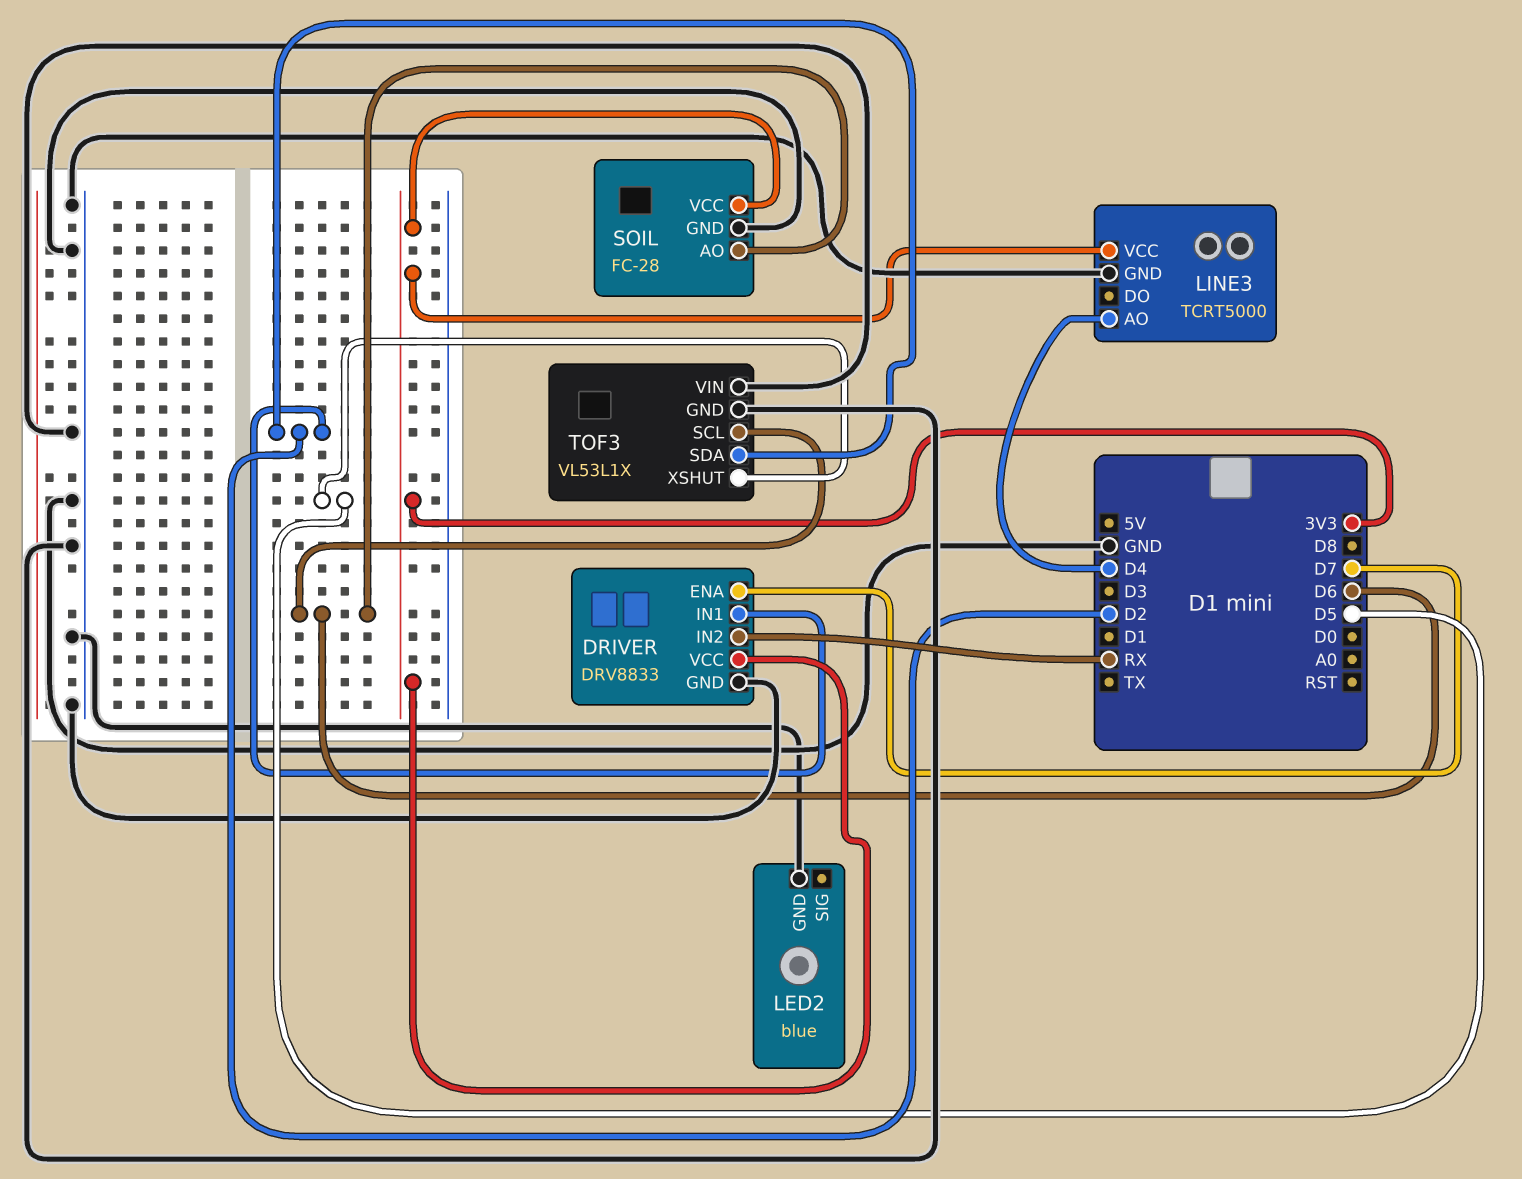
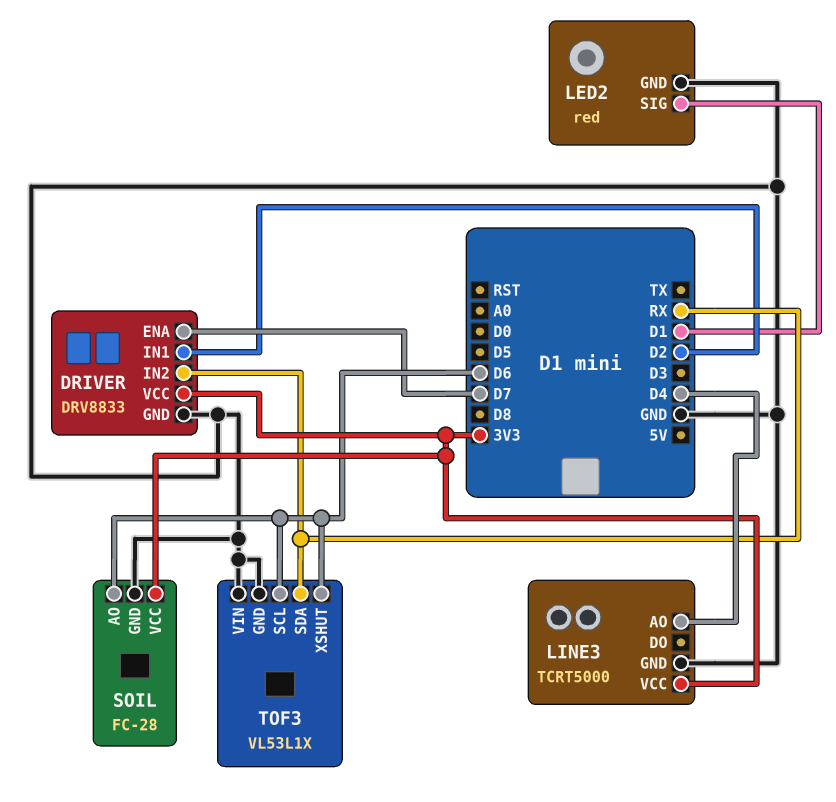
LED2: blue -> red
LED2 pin SIG: none -> D1
TOF3 pin SDA: D2 -> RX
TOF3 pin XSHUT: D5 -> D6

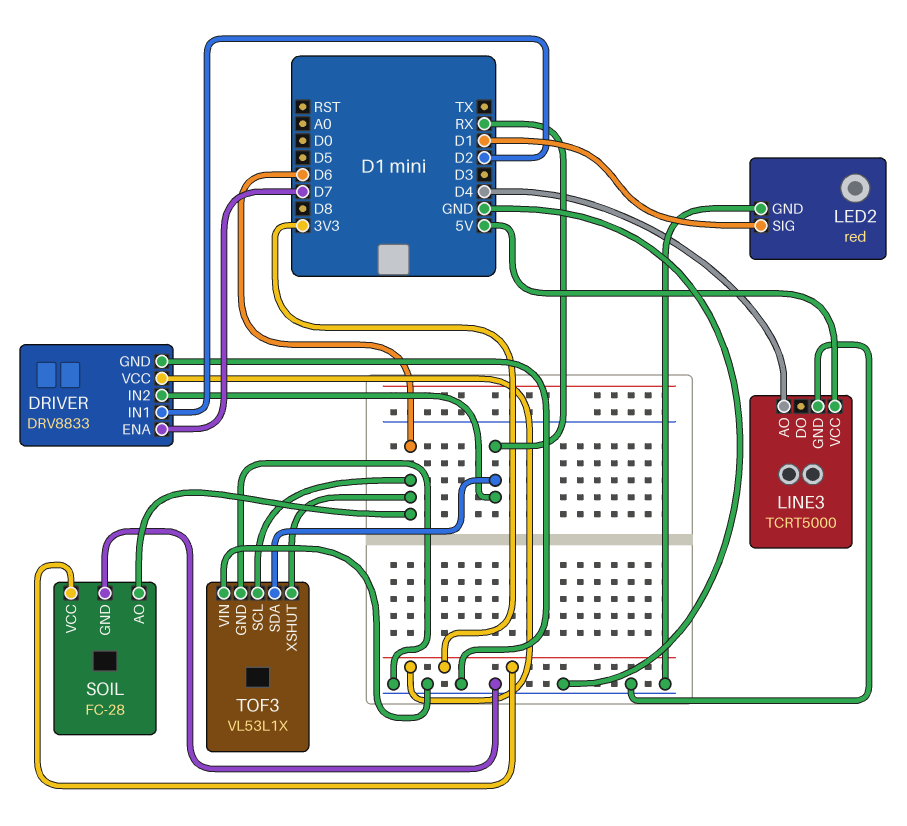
LINE3 pin VCC: 3V3 -> 5V

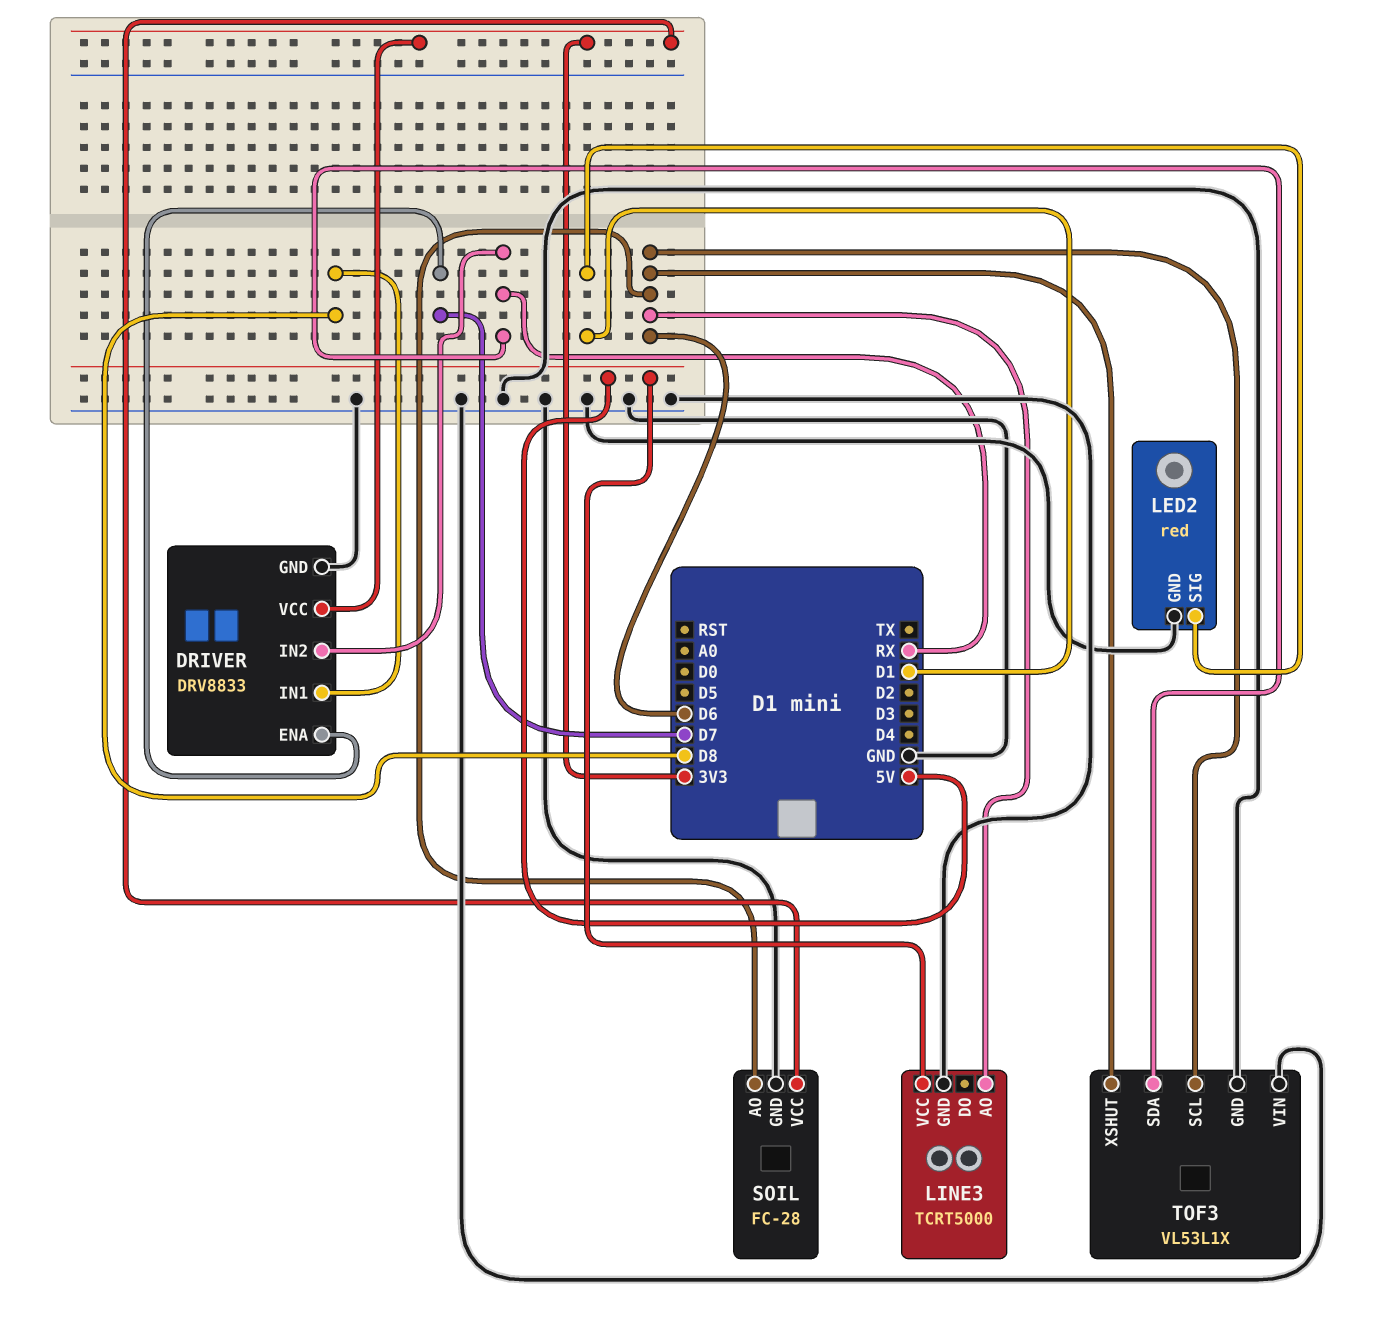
DRIVER pin IN1: D2 -> D8
LINE3 pin AO: D4 -> D6

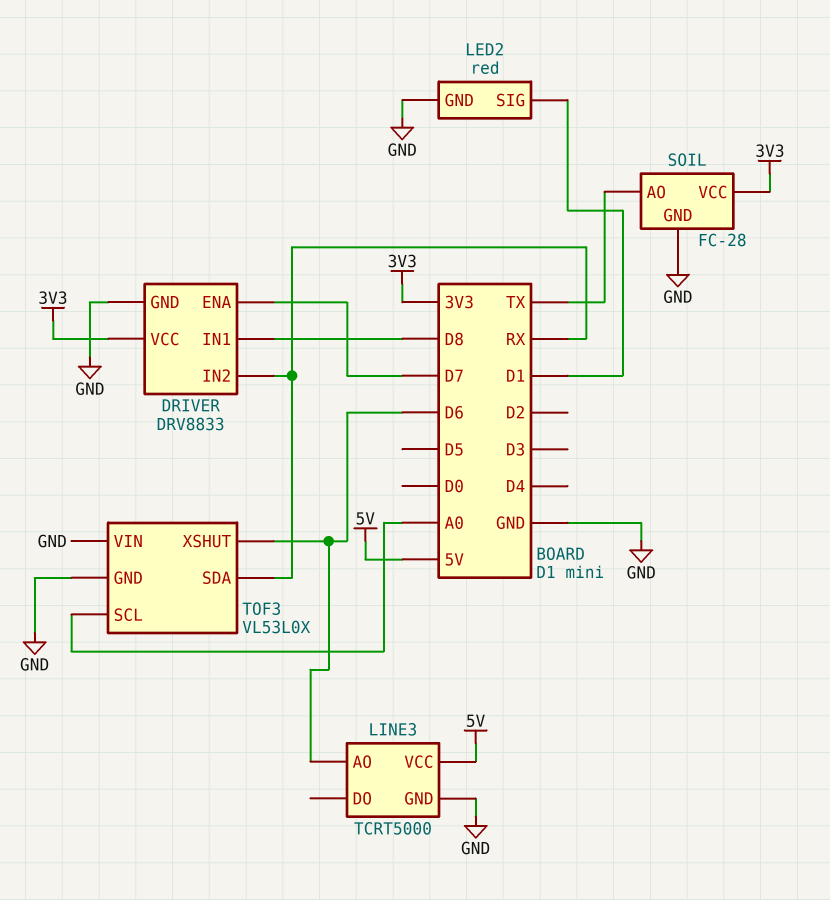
SOIL pin AO: D6 -> TX
TOF3: VL53L1X -> VL53L0X
TOF3 pin SCL: D6 -> A0

